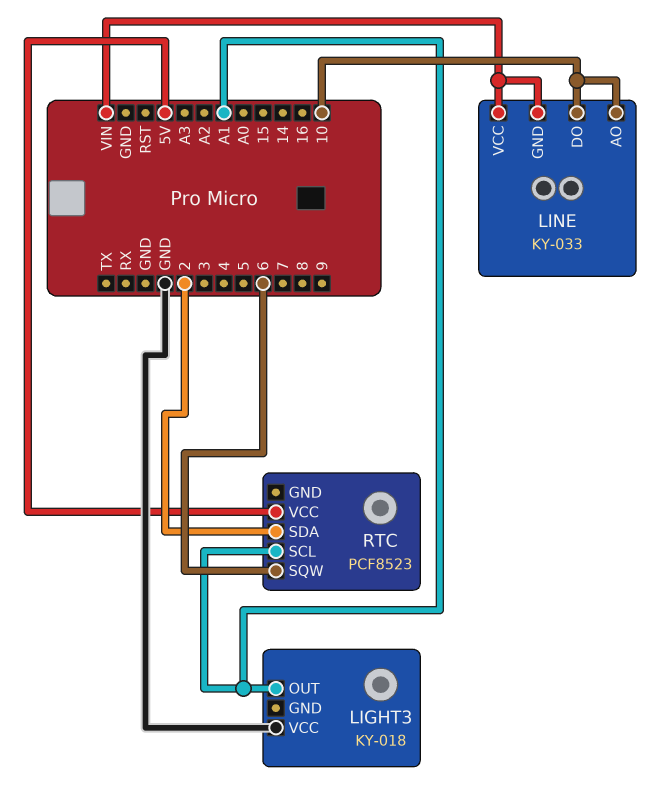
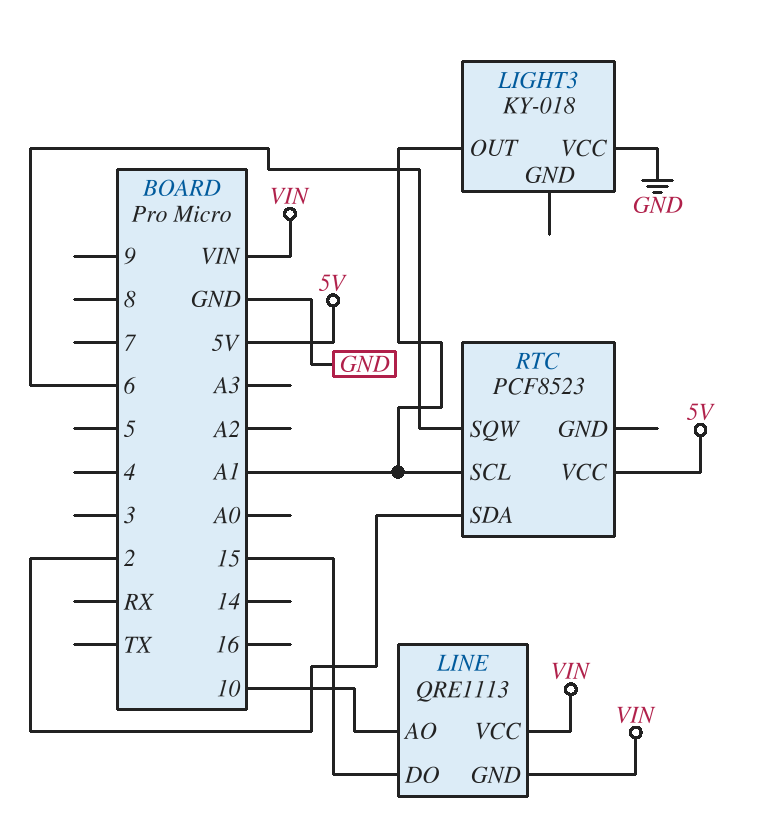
LINE: KY-033 -> QRE1113
LINE pin DO: 10 -> 15

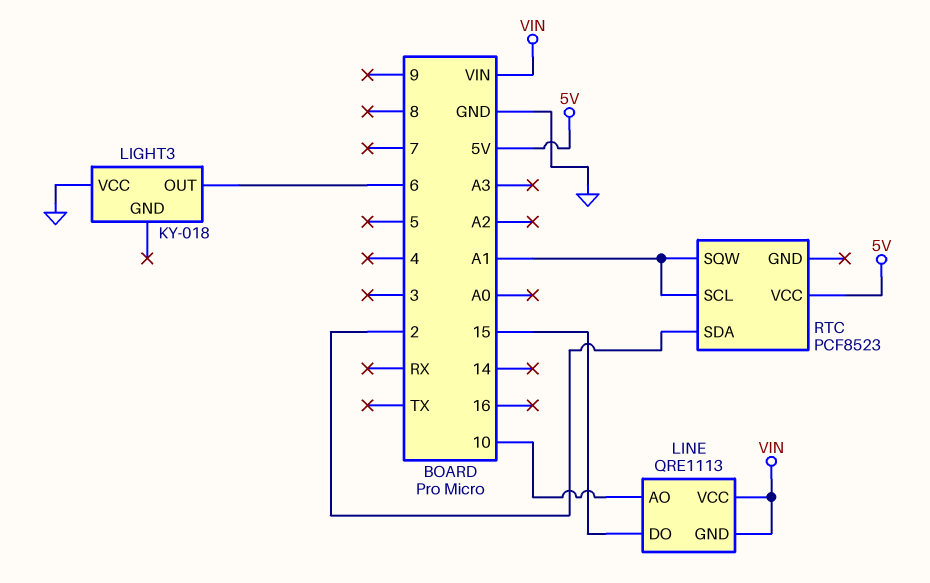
LIGHT3 pin OUT: A1 -> 6
RTC pin SQW: 6 -> A1

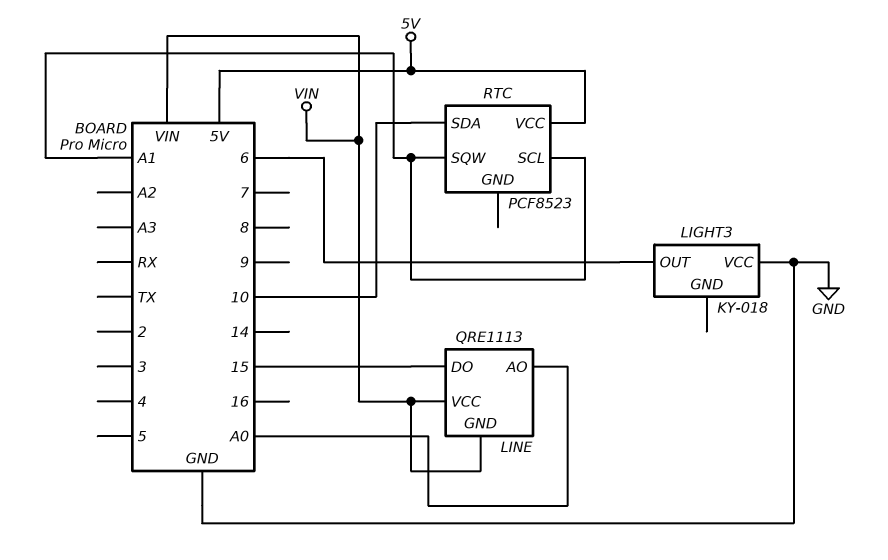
LINE pin AO: 10 -> A0
RTC pin SDA: 2 -> 10

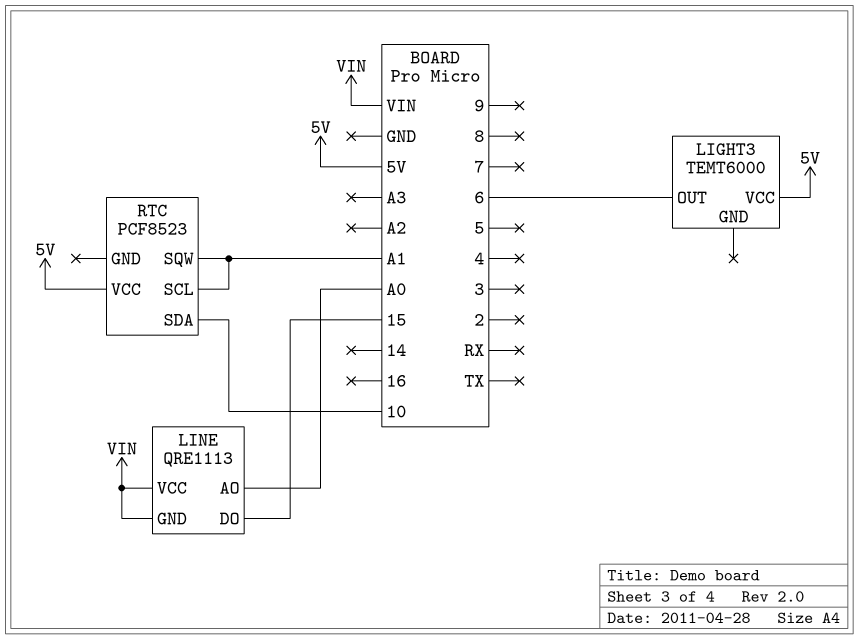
LIGHT3: KY-018 -> TEMT6000
LIGHT3 pin VCC: GND -> 5V

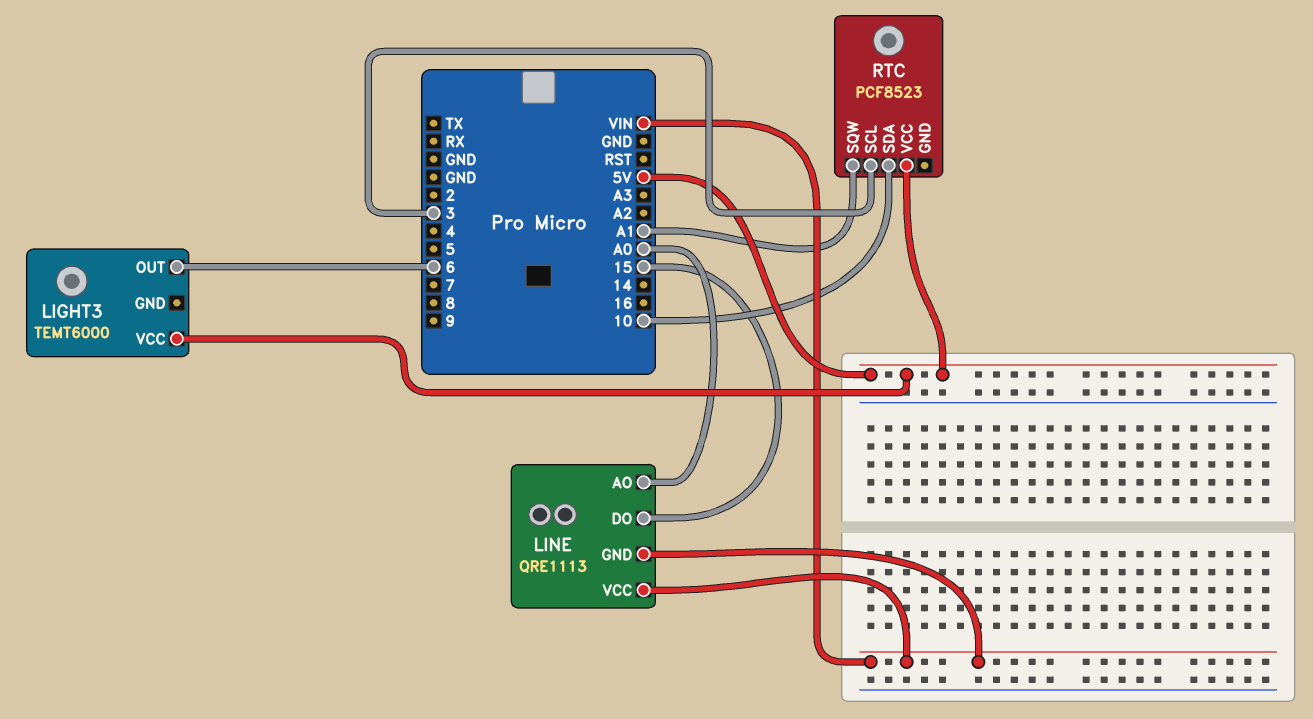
RTC pin SCL: A1 -> 3

